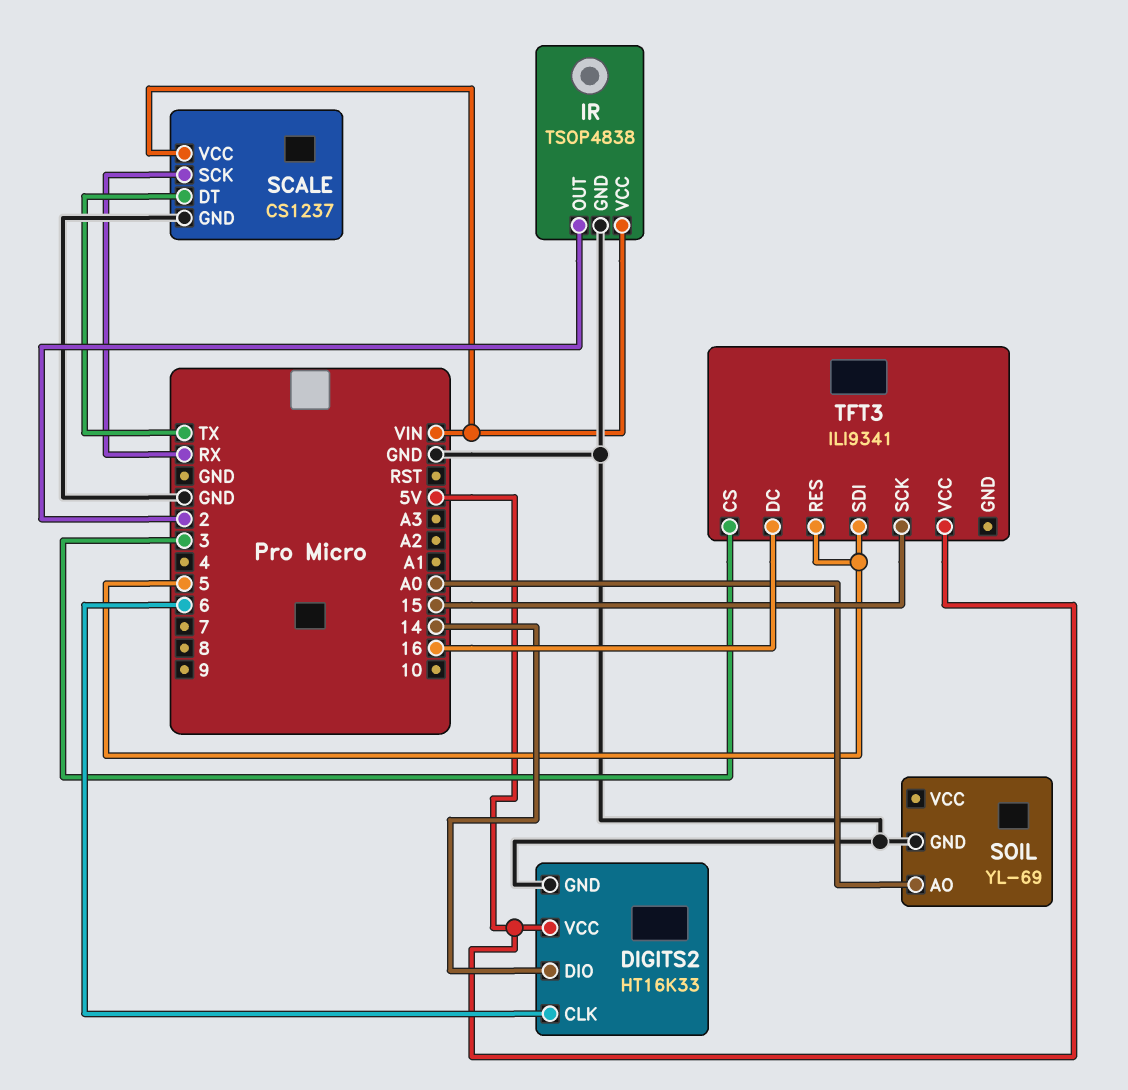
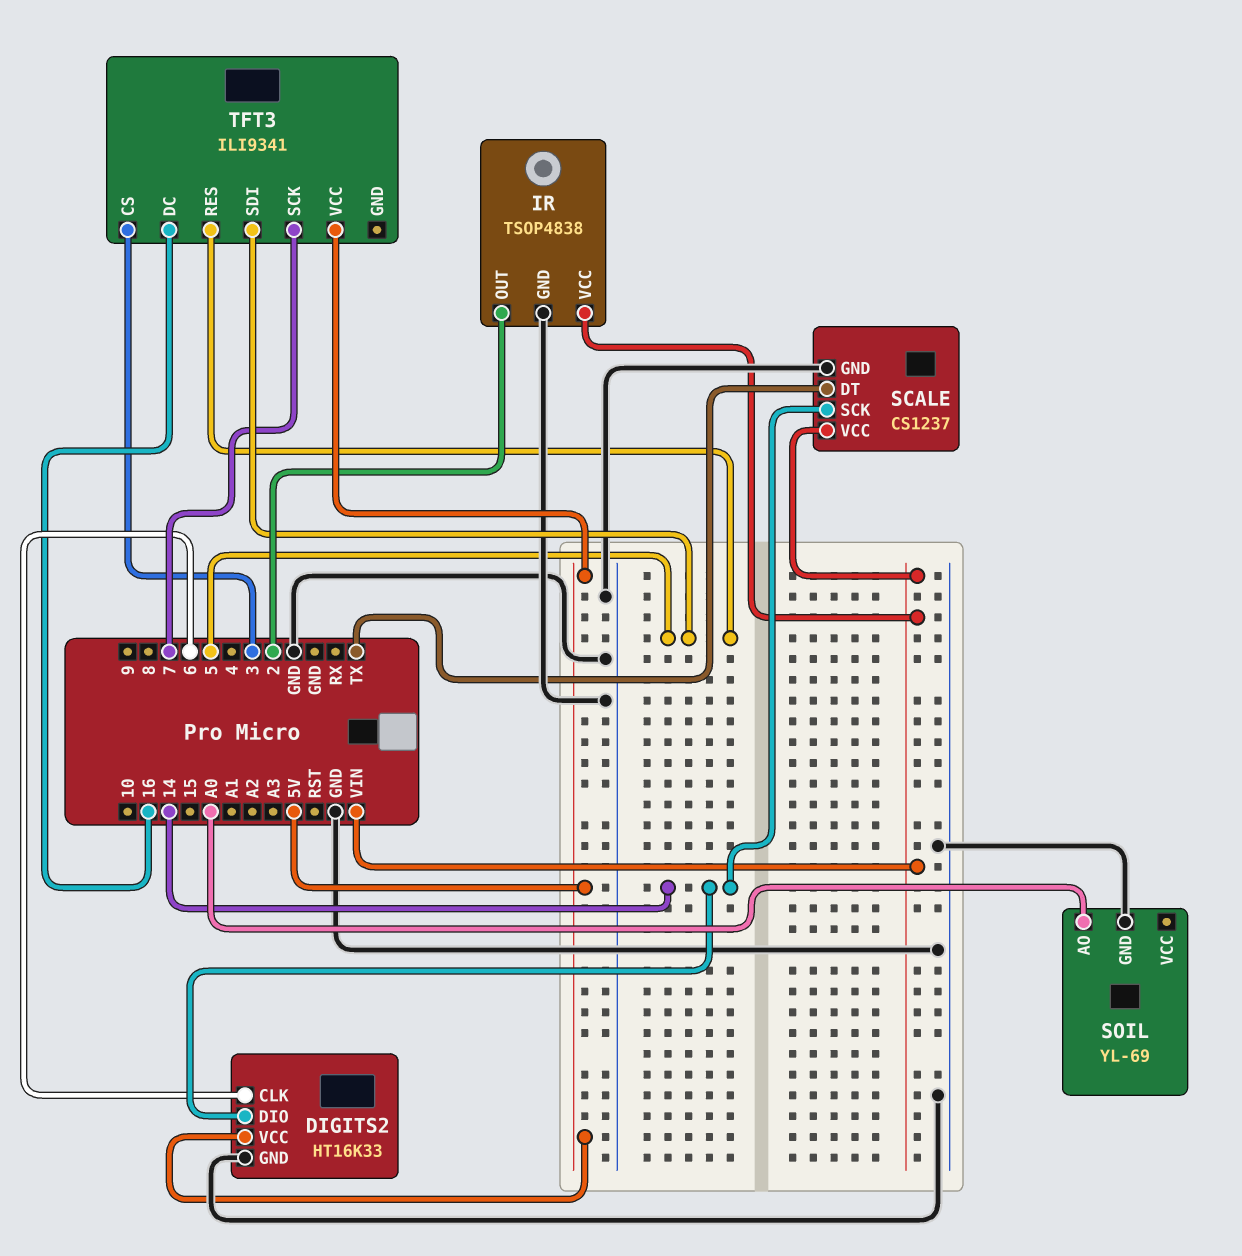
SCALE pin SCK: RX -> 14
TFT3 pin SCK: 15 -> 7

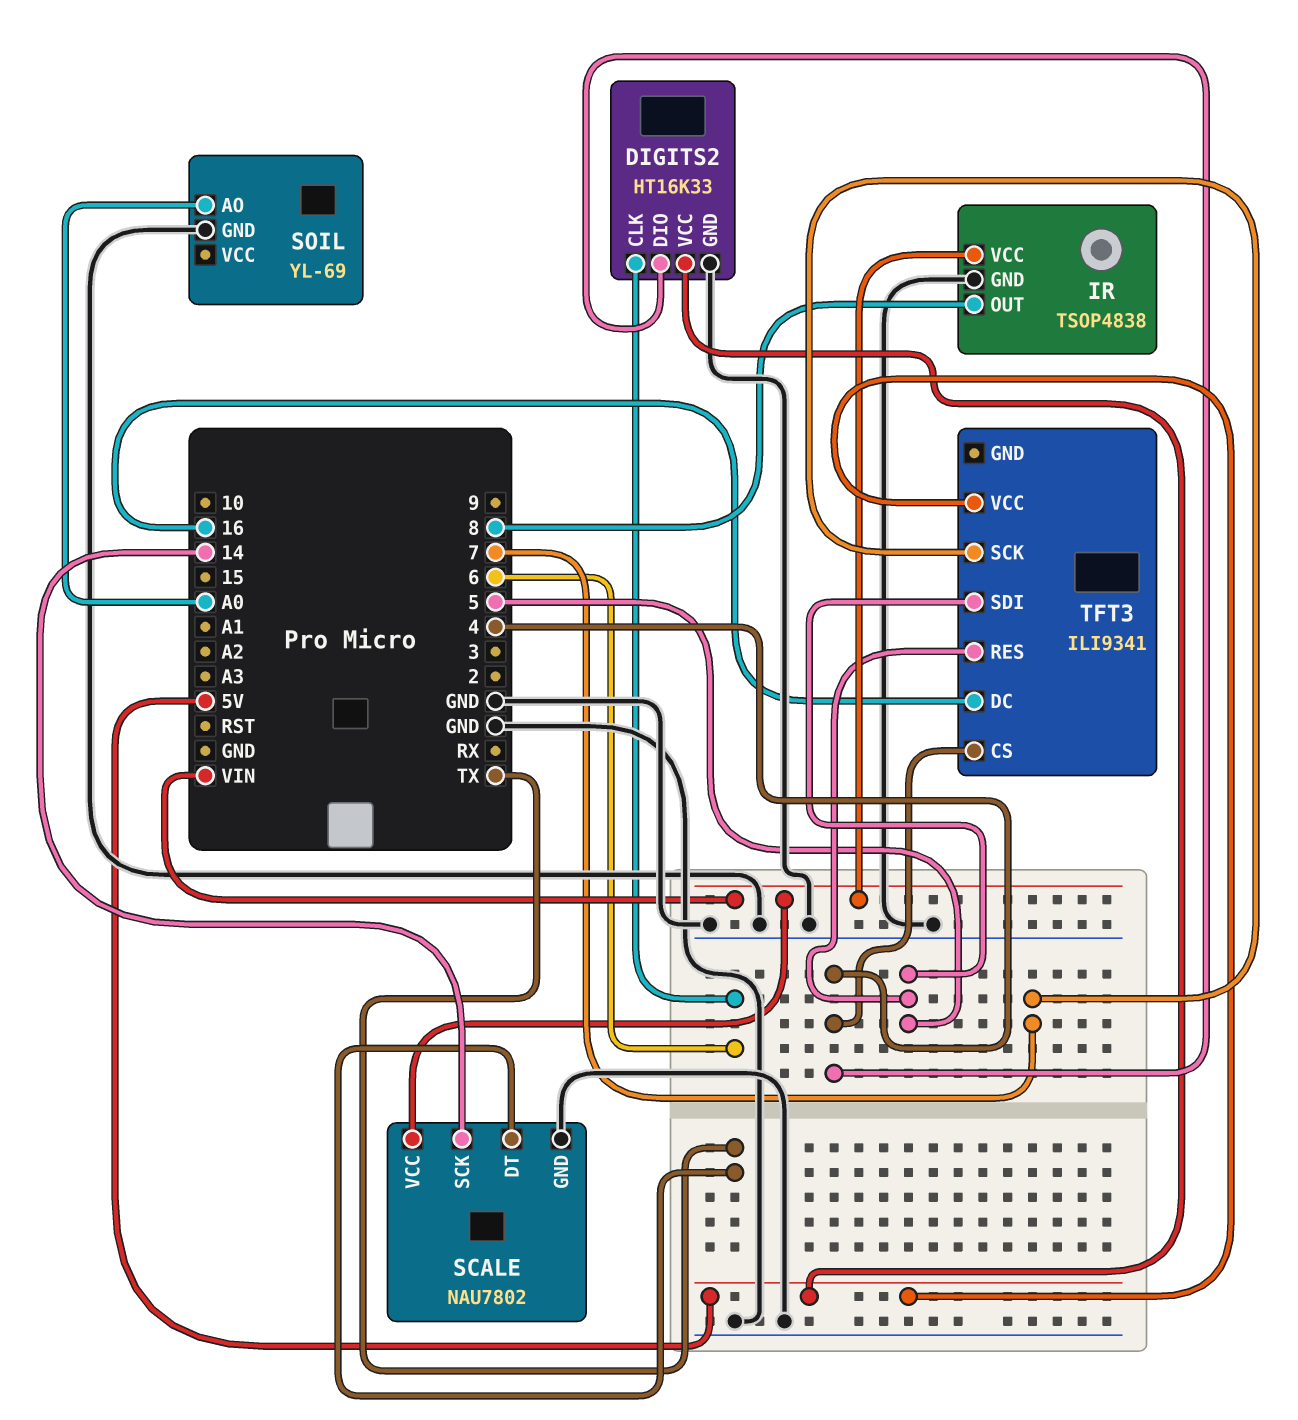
DIGITS2 pin DIO: 14 -> 4
IR pin OUT: 2 -> 8
SCALE: CS1237 -> NAU7802
TFT3 pin CS: 3 -> 4

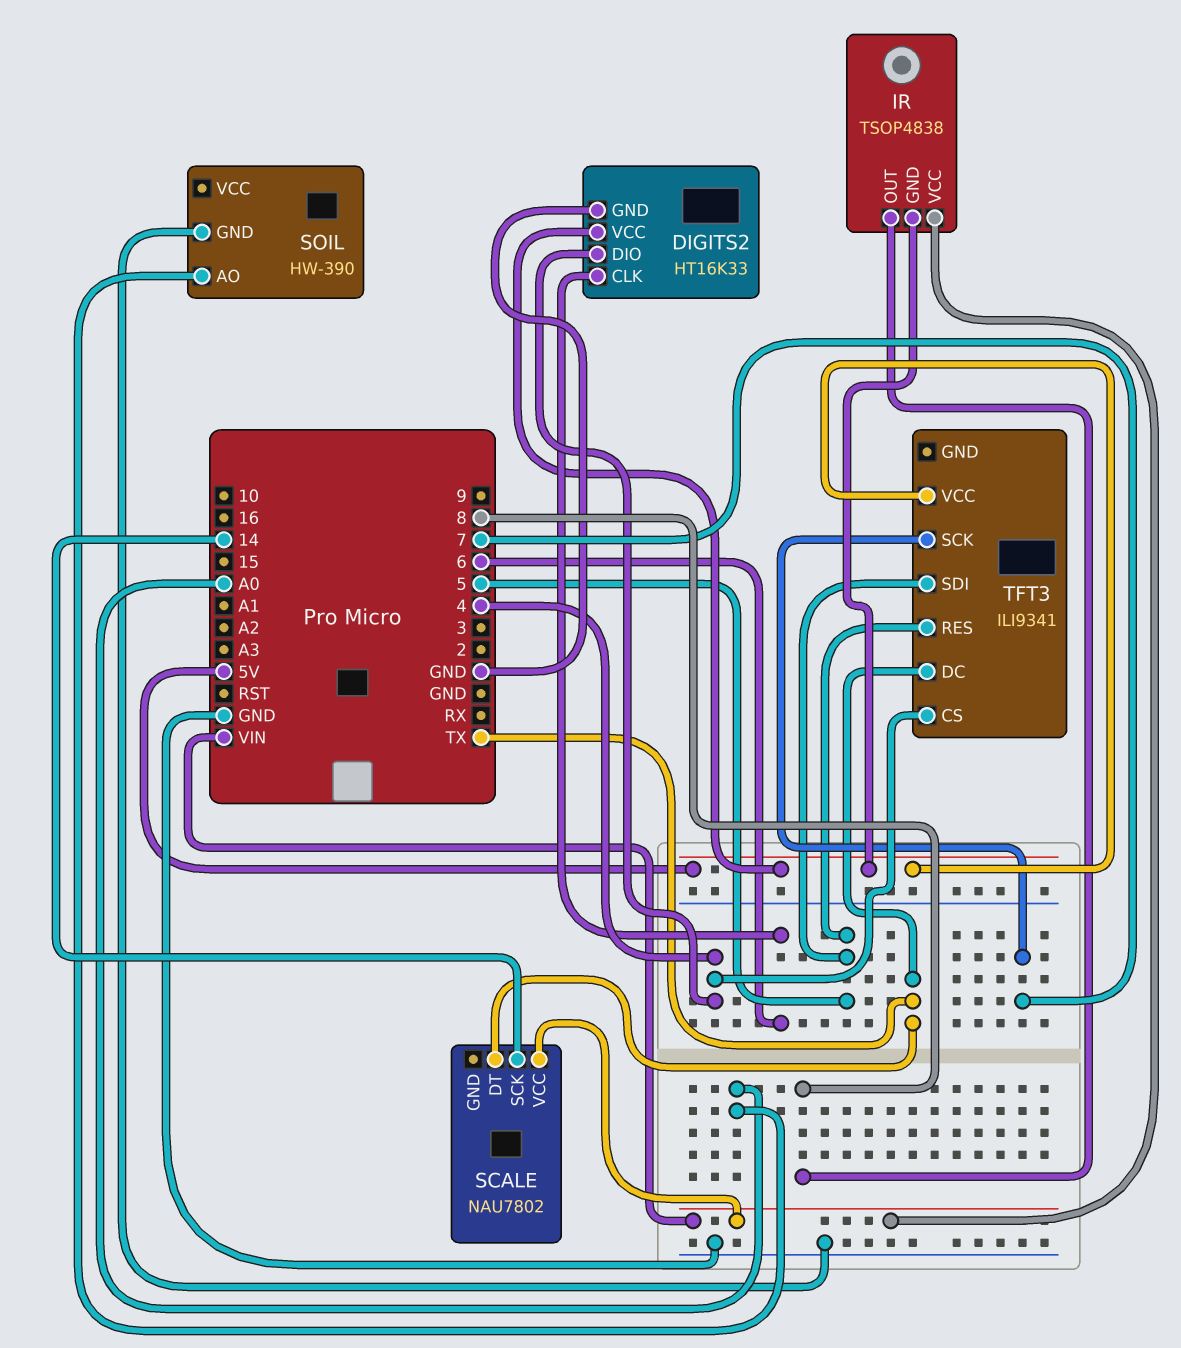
IR pin GND: GND -> 5V
SCALE pin GND: GND -> none
SOIL: YL-69 -> HW-390
TFT3 pin DC: 16 -> TX

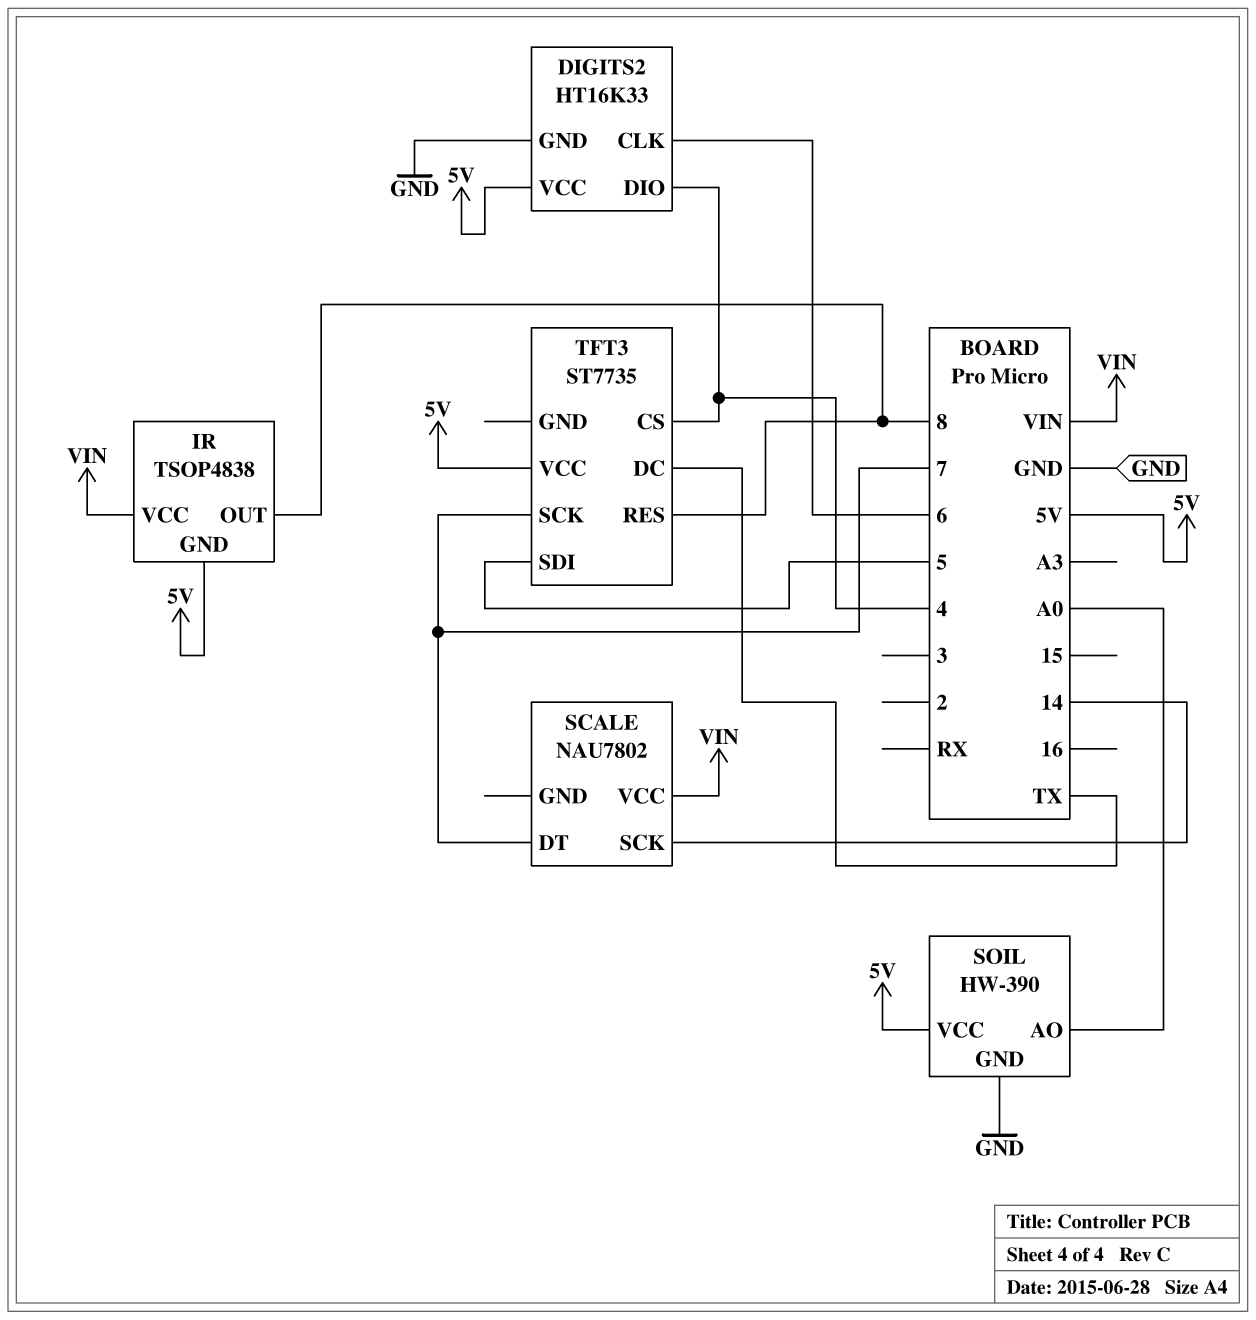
SCALE pin DT: TX -> 7
SOIL pin VCC: none -> 5V
TFT3: ILI9341 -> ST7735
TFT3 pin RES: 5 -> 8

